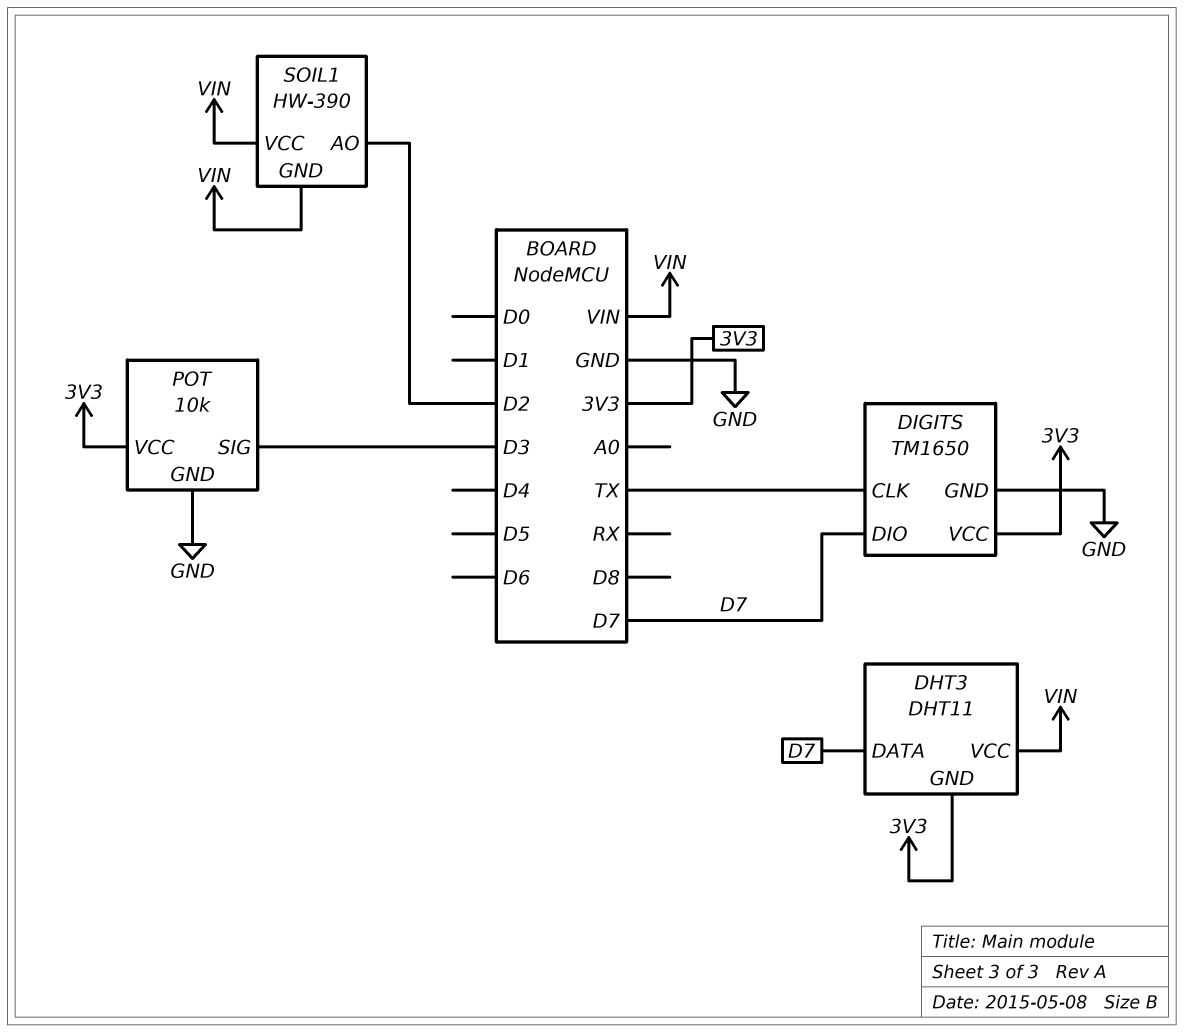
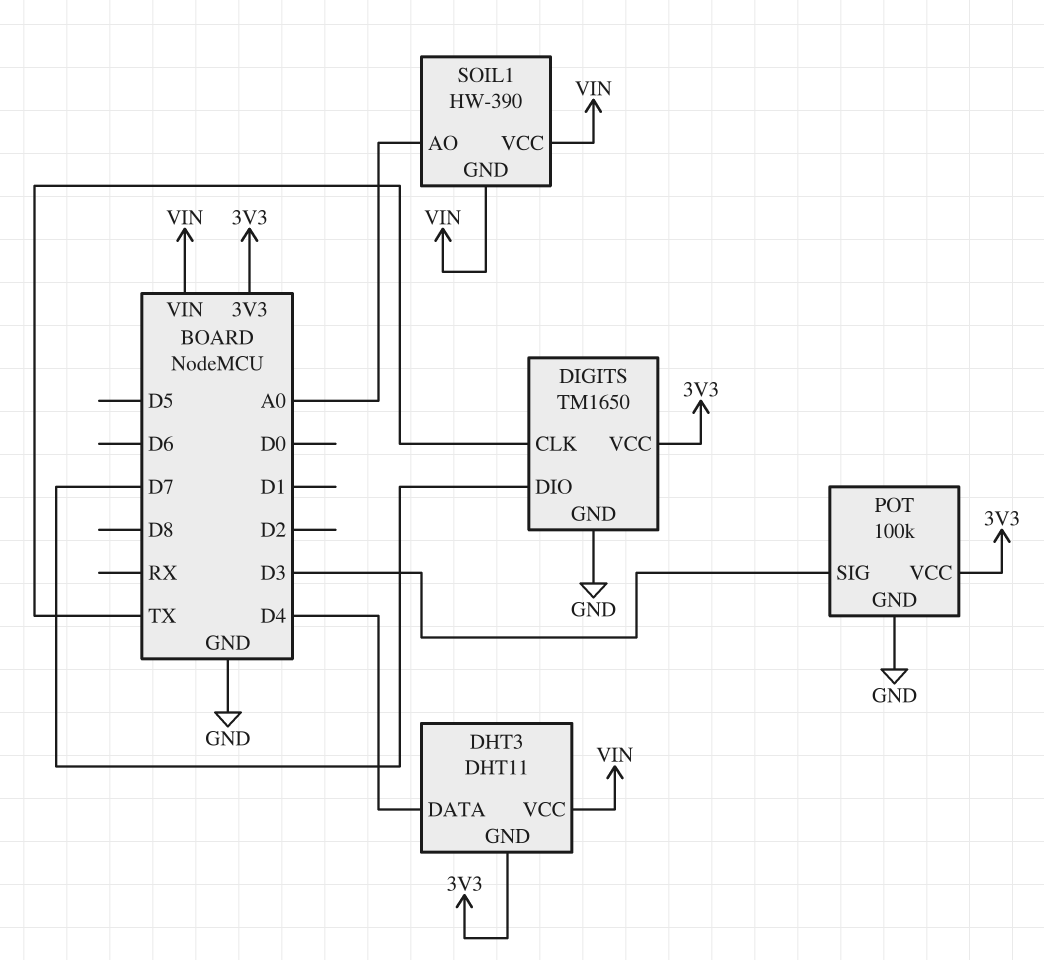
DHT3 pin DATA: D7 -> D4
POT: 10k -> 100k
SOIL1 pin AO: D2 -> A0

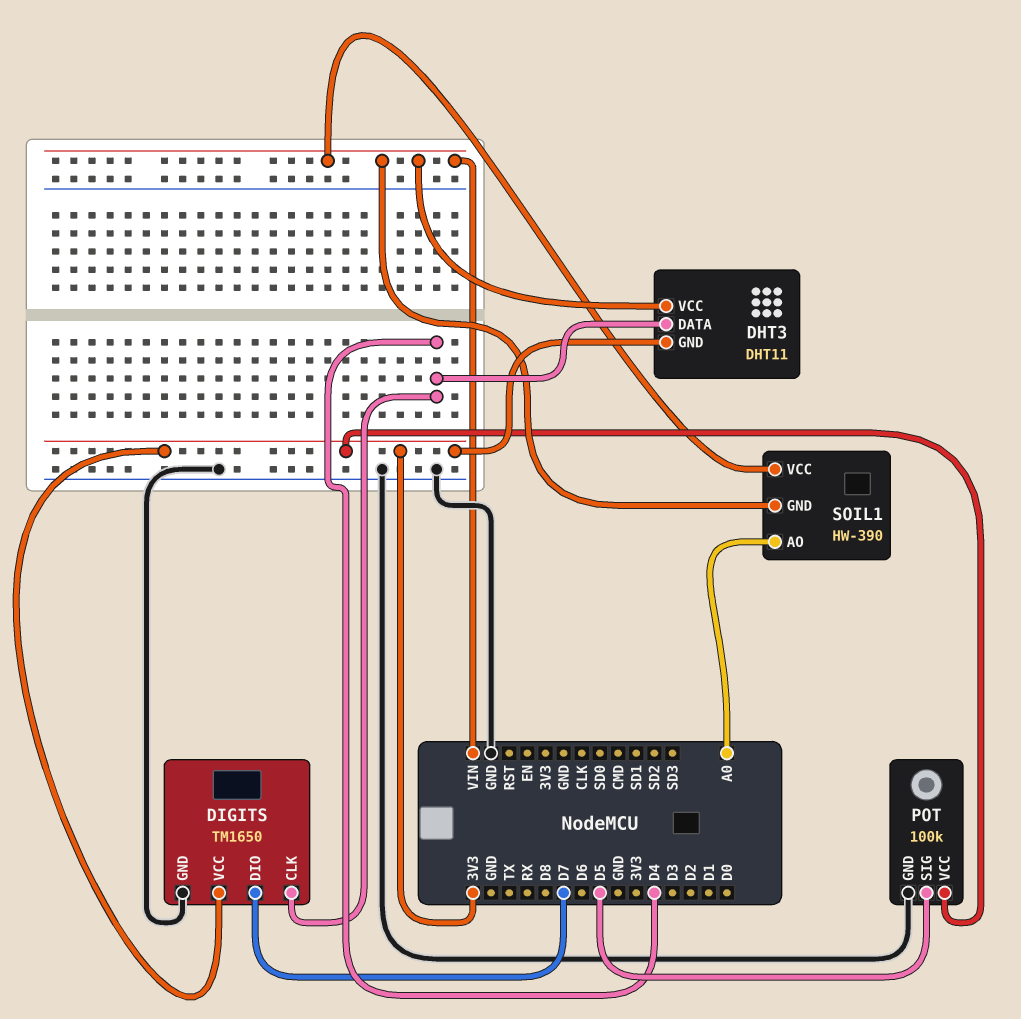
DIGITS pin CLK: TX -> D4
POT pin SIG: D3 -> D5

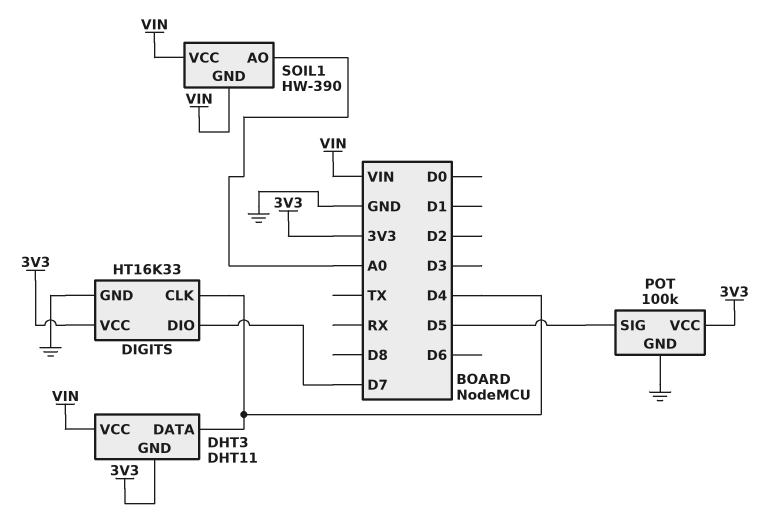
DIGITS: TM1650 -> HT16K33

